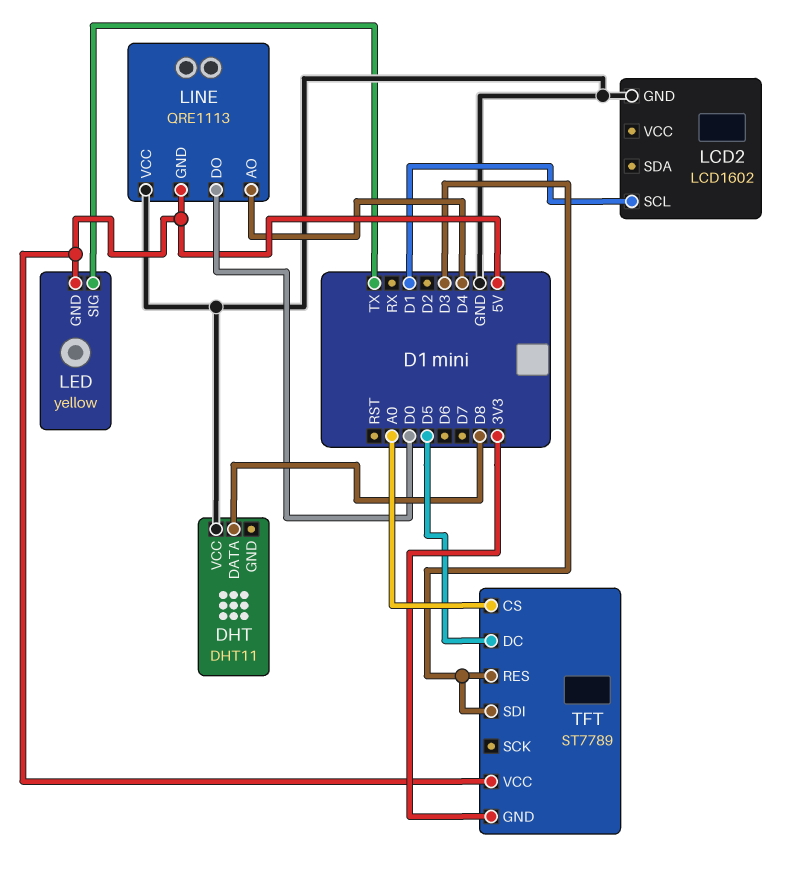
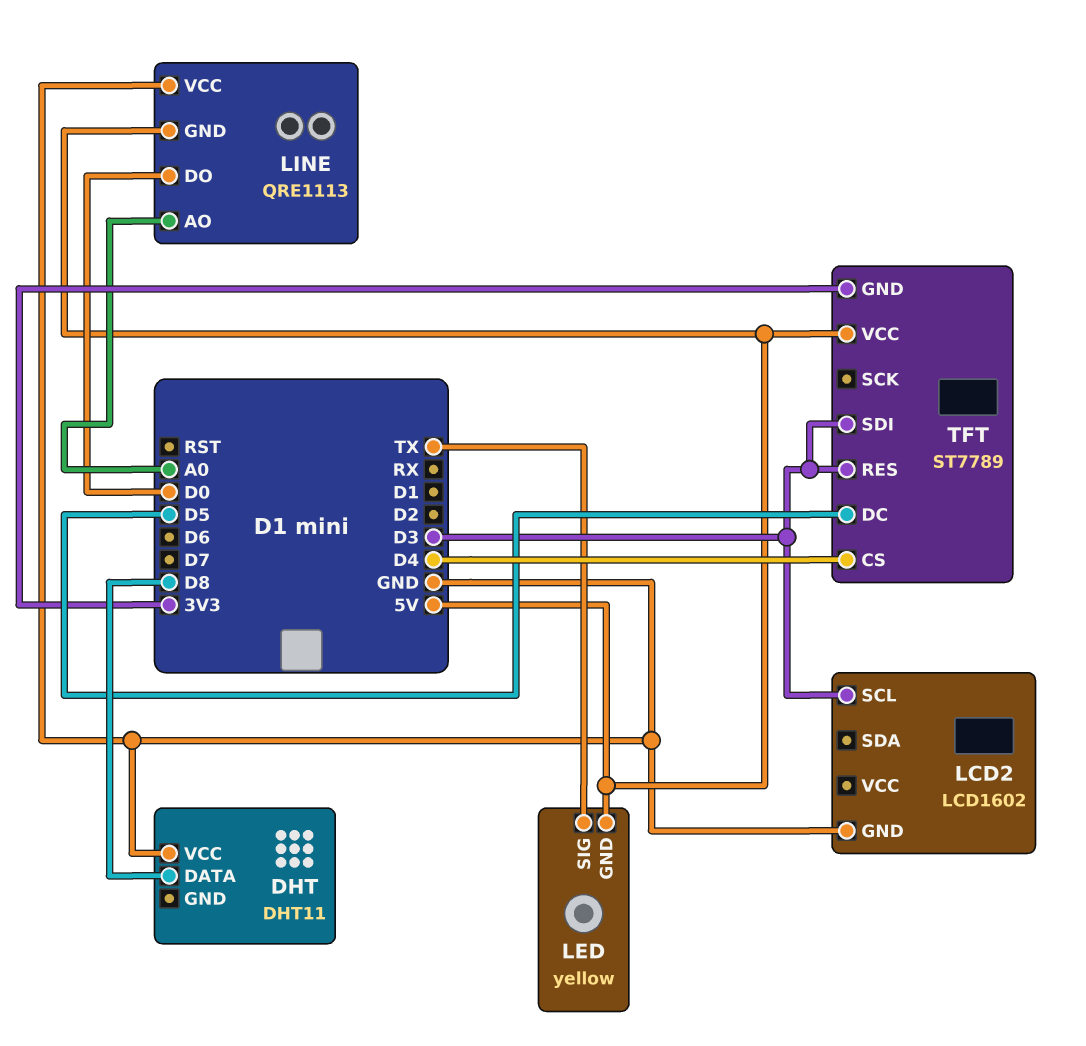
LCD2 pin SCL: D1 -> D3
LINE pin AO: D4 -> A0
TFT pin CS: A0 -> D4

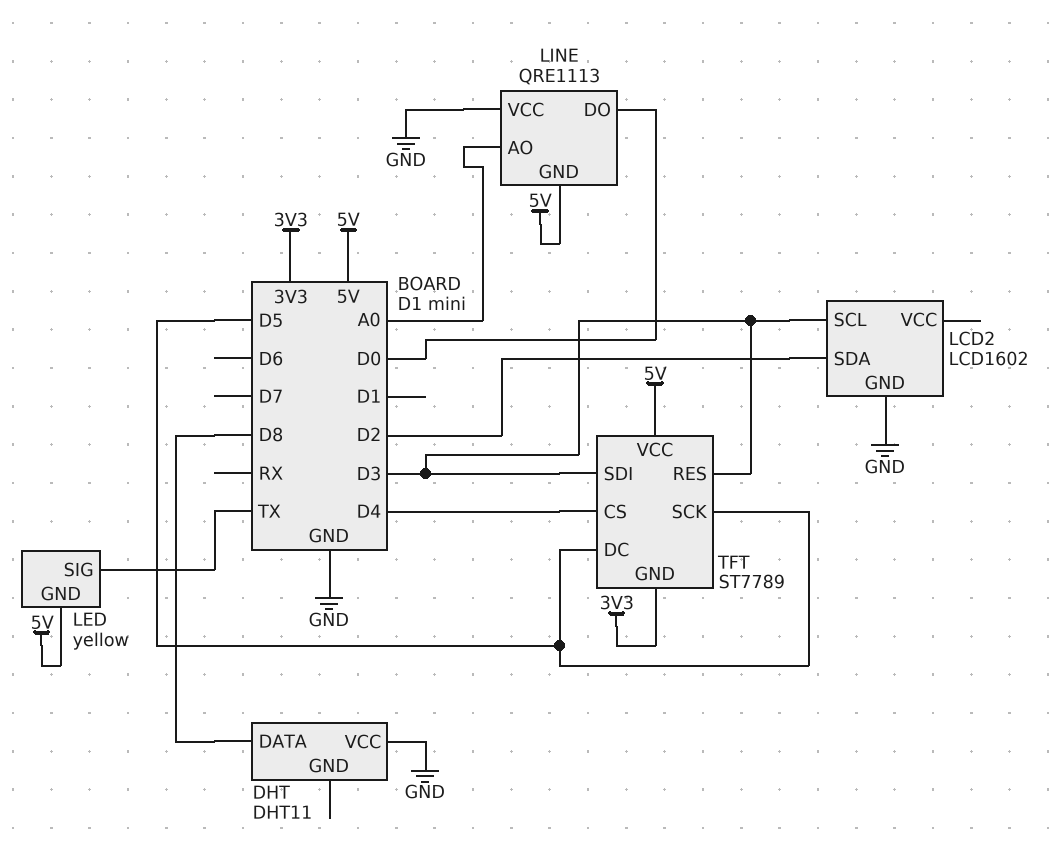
LCD2 pin SDA: none -> D2
TFT pin SCK: none -> D5

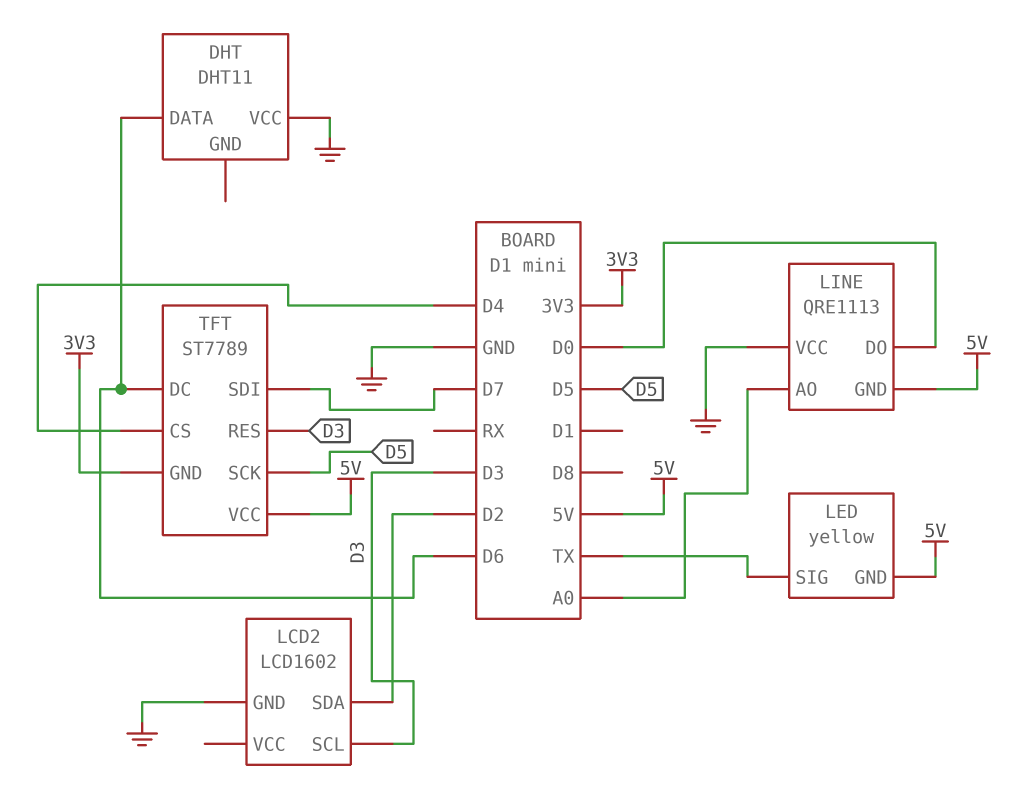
DHT pin DATA: D8 -> D6
TFT pin DC: D5 -> D6
TFT pin SDI: D3 -> D7

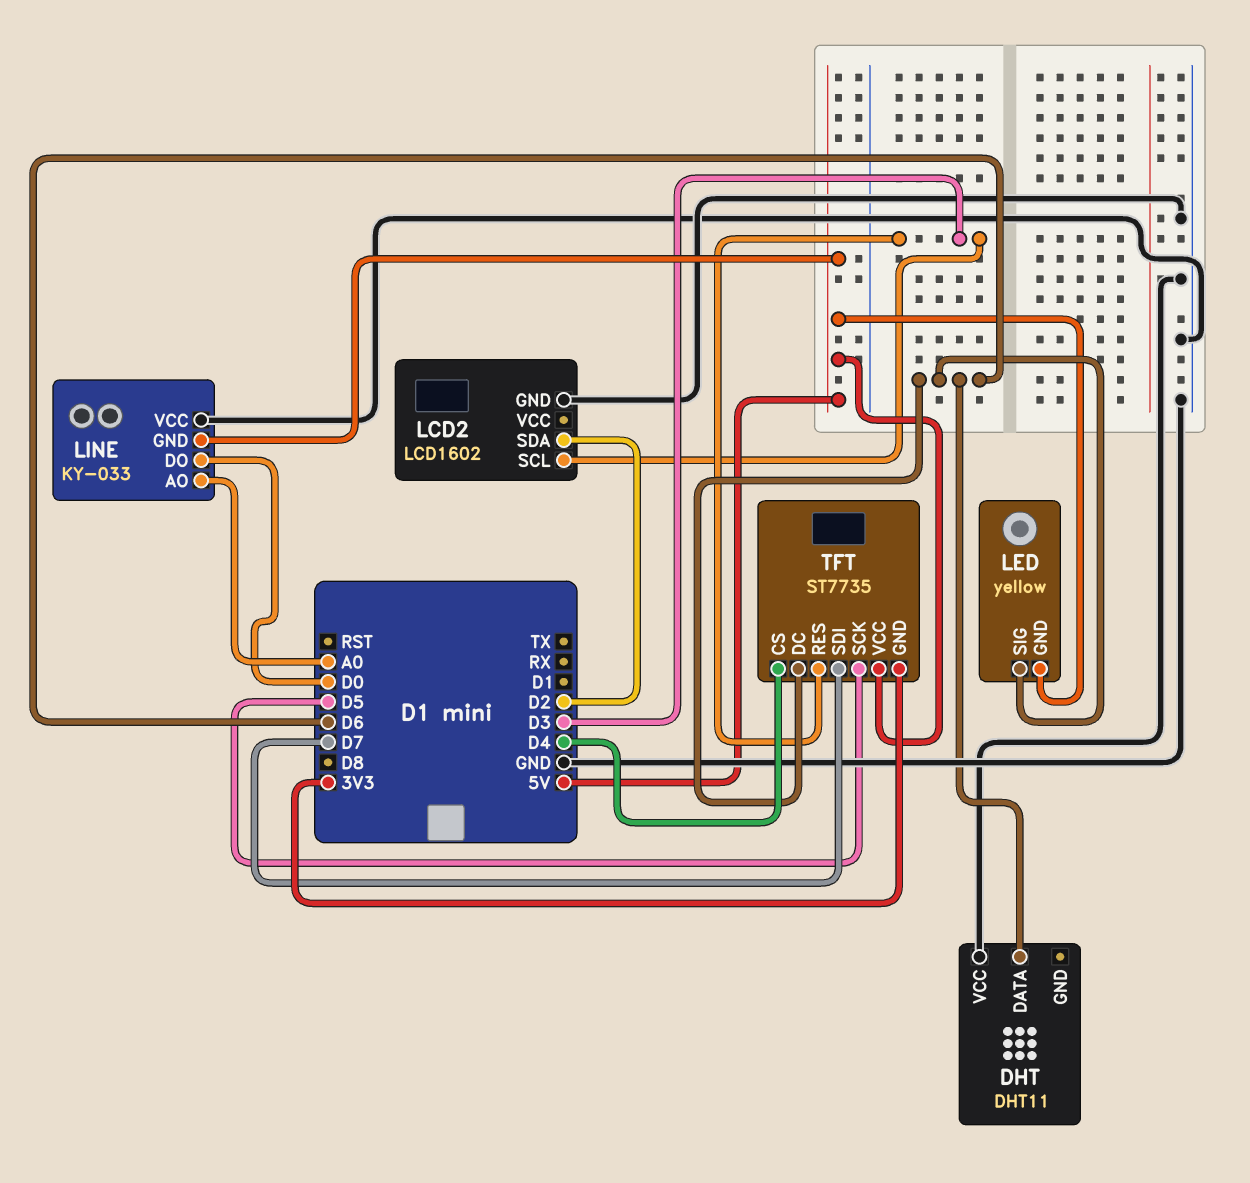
LED pin SIG: TX -> D6
LINE: QRE1113 -> KY-033
TFT: ST7789 -> ST7735

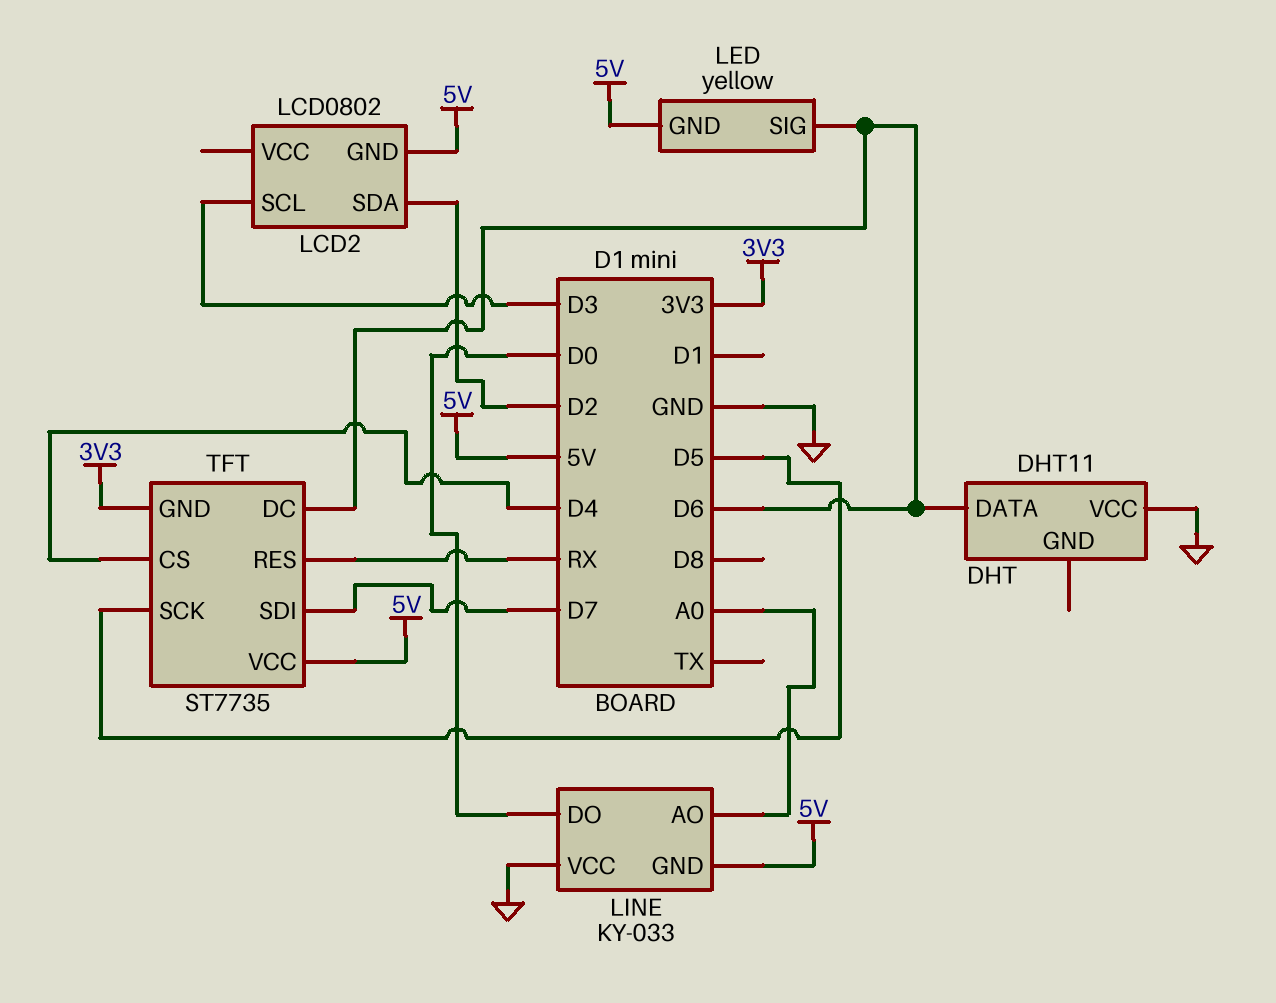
LCD2: LCD1602 -> LCD0802
LCD2 pin GND: GND -> 5V
TFT pin RES: D3 -> RX

